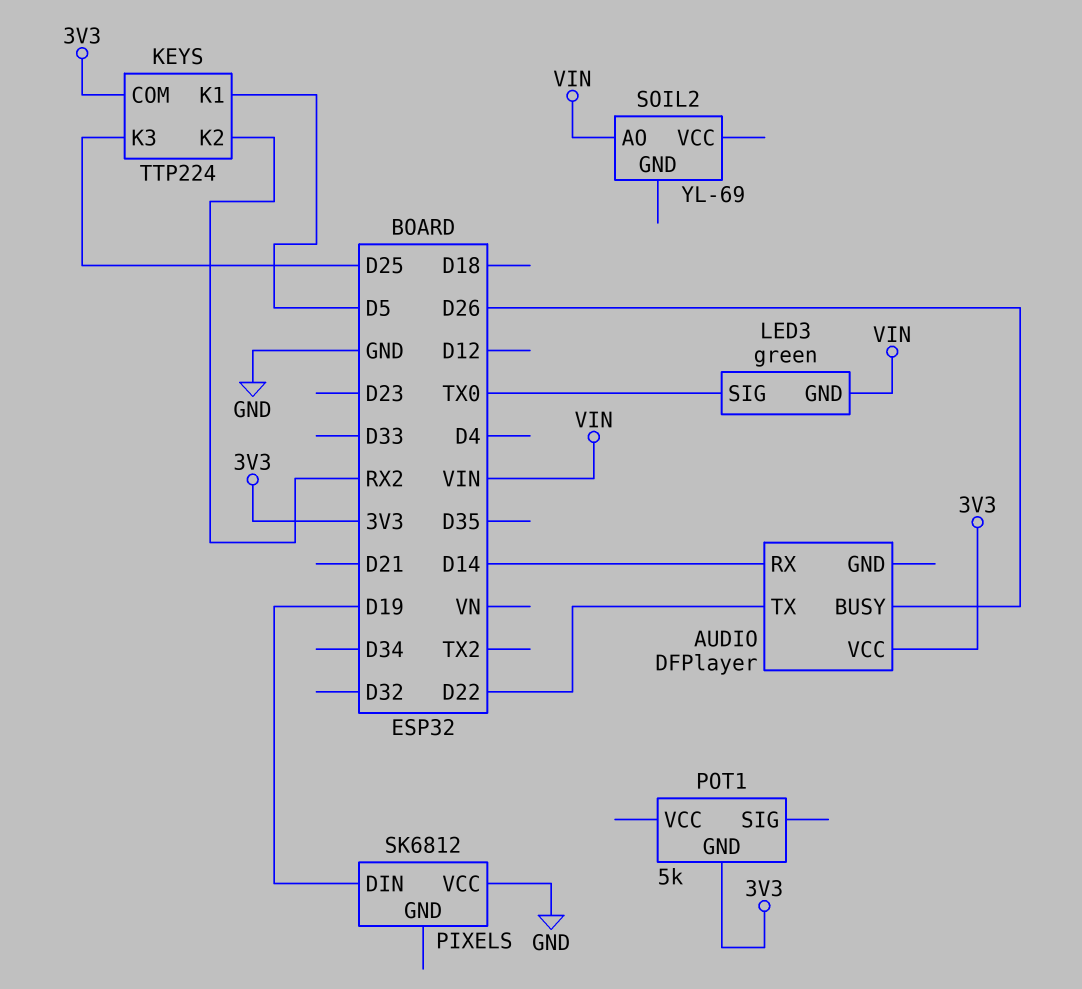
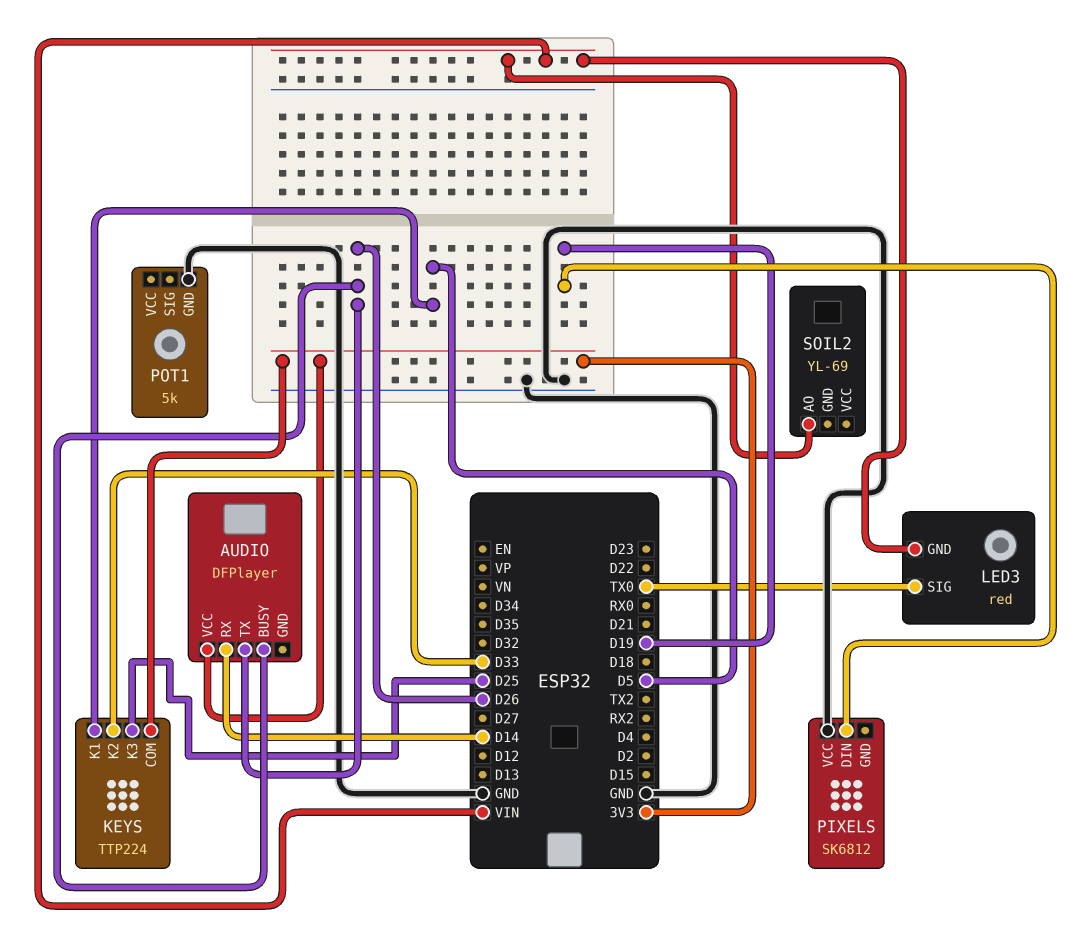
AUDIO pin TX: D22 -> D26
KEYS pin K2: RX2 -> D33
LED3: green -> red
POT1 pin GND: 3V3 -> GND

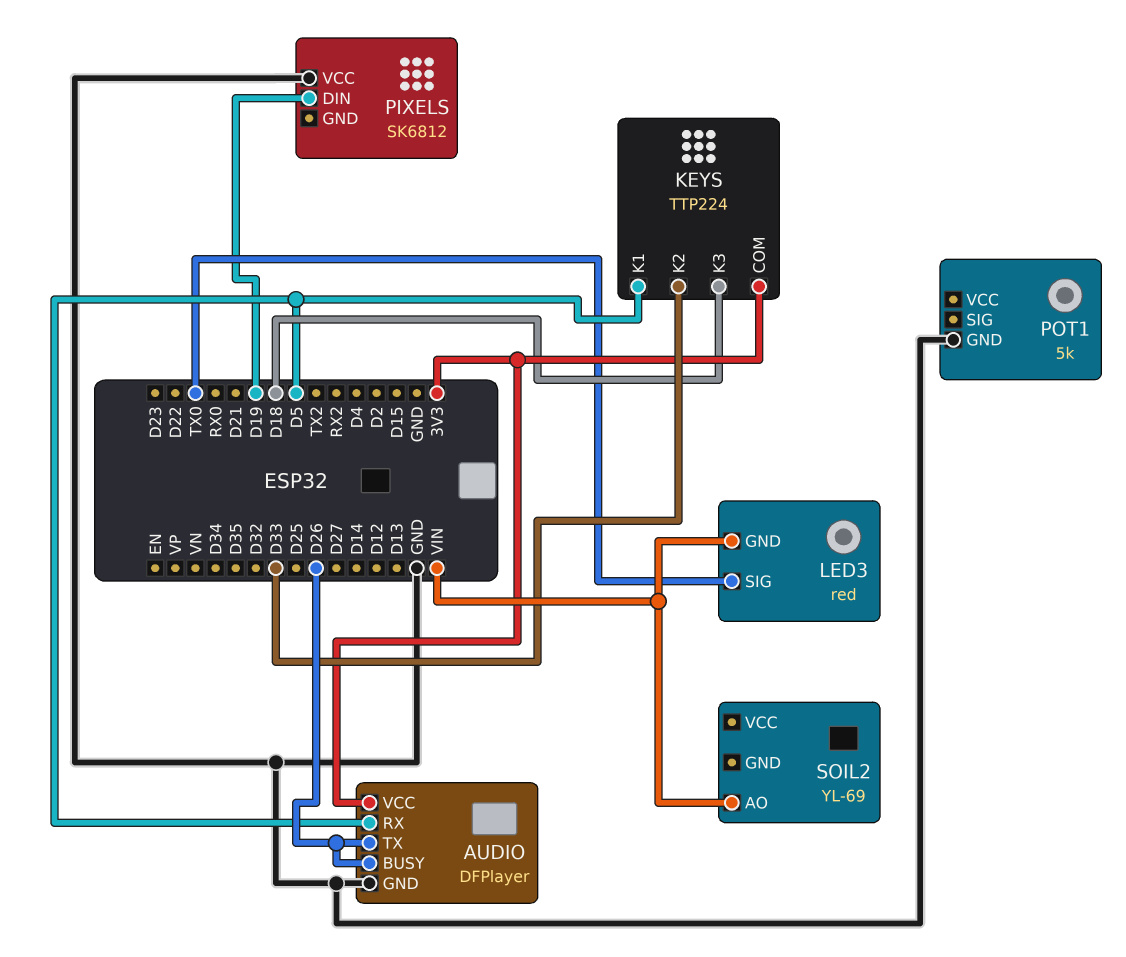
AUDIO pin GND: none -> GND
AUDIO pin RX: D14 -> D5
KEYS pin K3: D25 -> D18

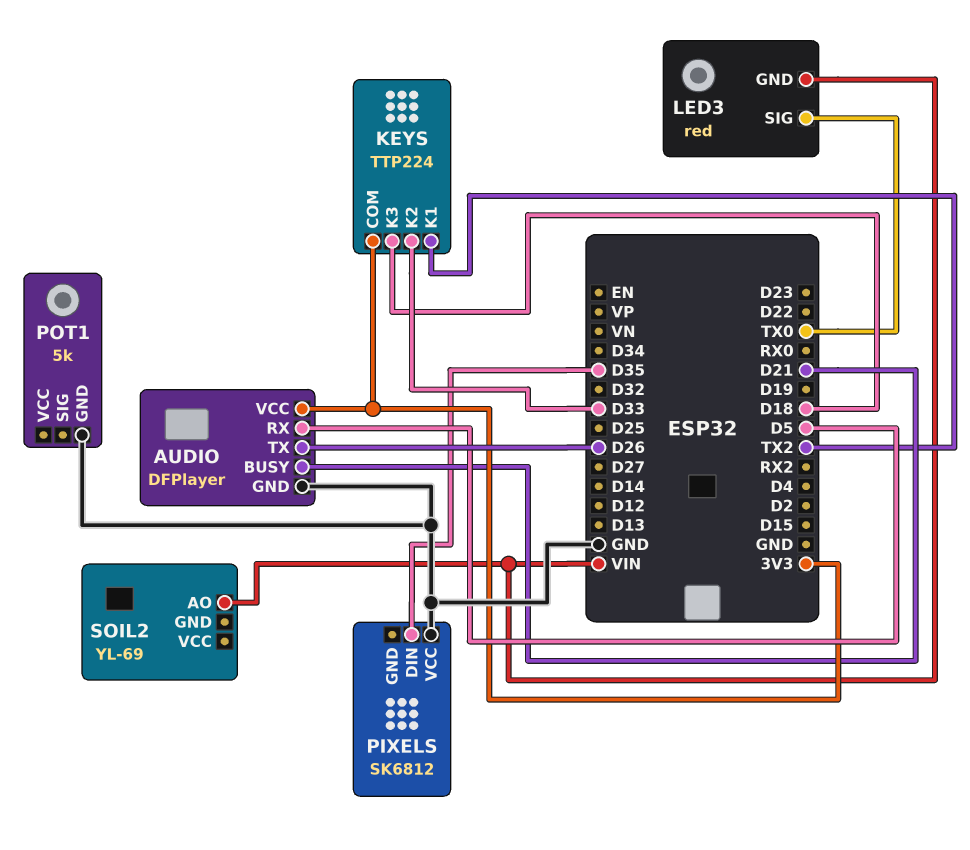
AUDIO pin BUSY: D26 -> D21
KEYS pin K1: D5 -> TX2
PIXELS pin DIN: D19 -> D35

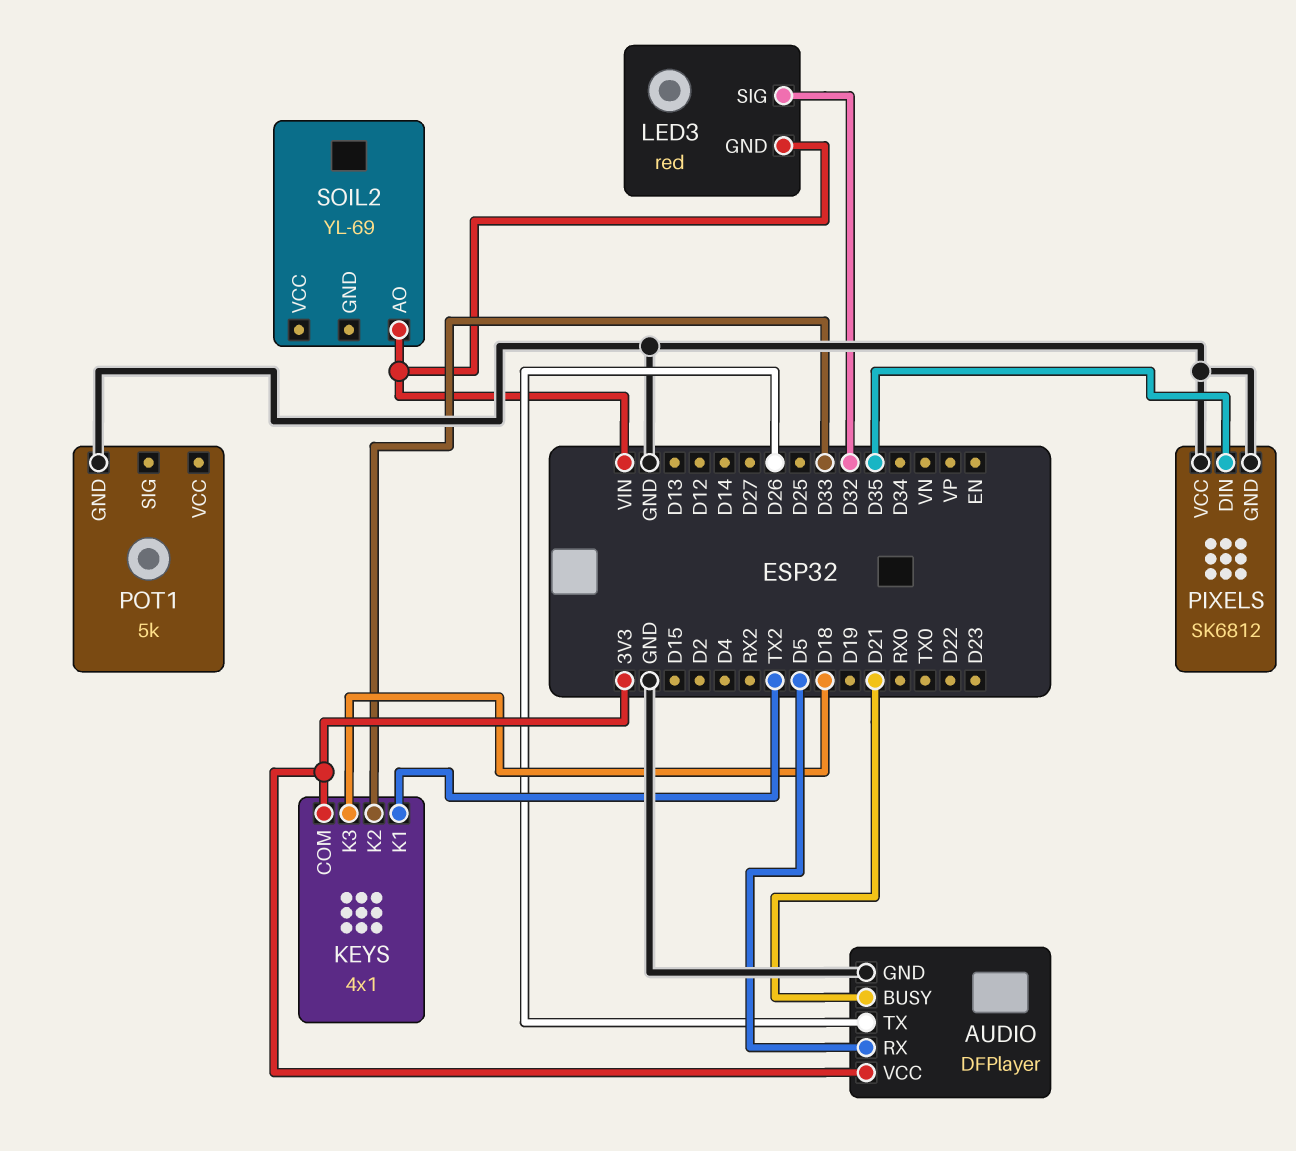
KEYS: TTP224 -> 4x1
LED3 pin SIG: TX0 -> D32
PIXELS pin GND: none -> GND

